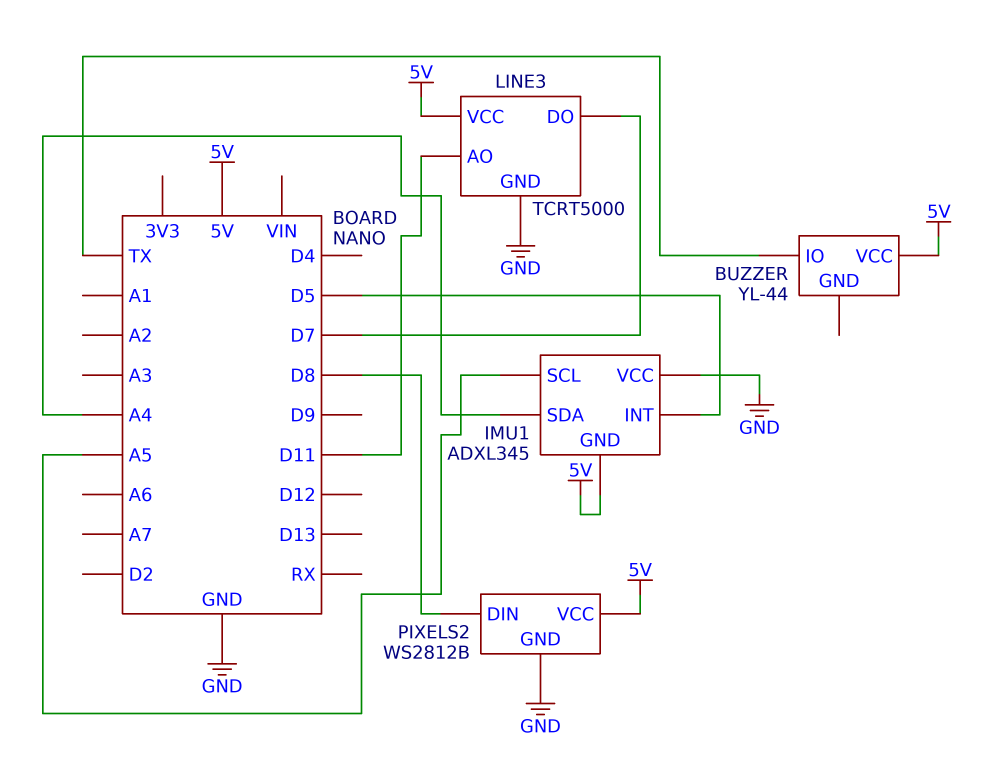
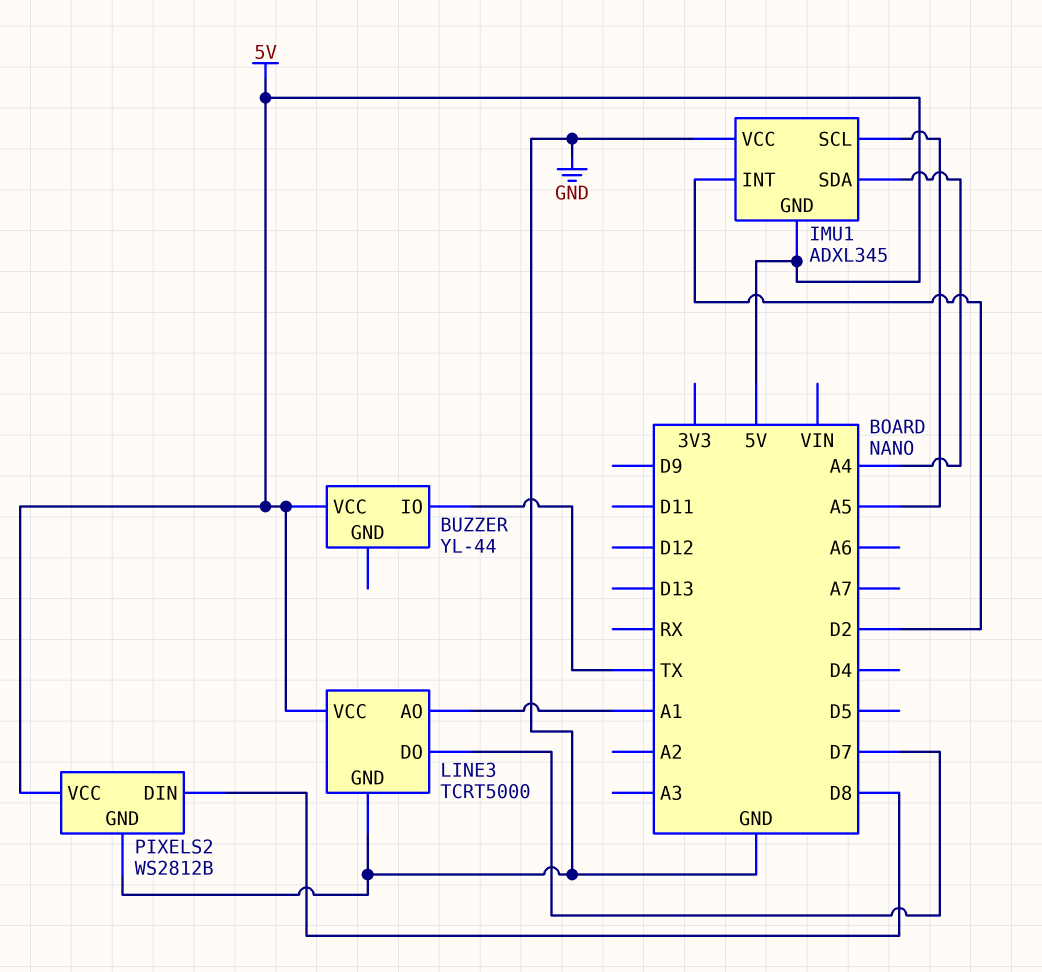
IMU1 pin INT: D5 -> D2
LINE3 pin AO: D11 -> A1

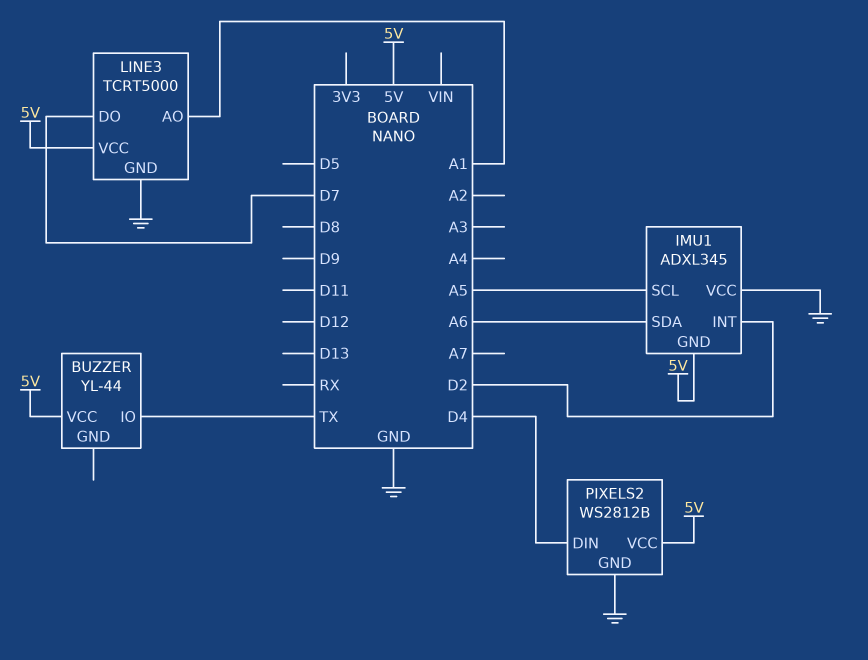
IMU1 pin SDA: A4 -> A6
PIXELS2 pin DIN: D8 -> D4

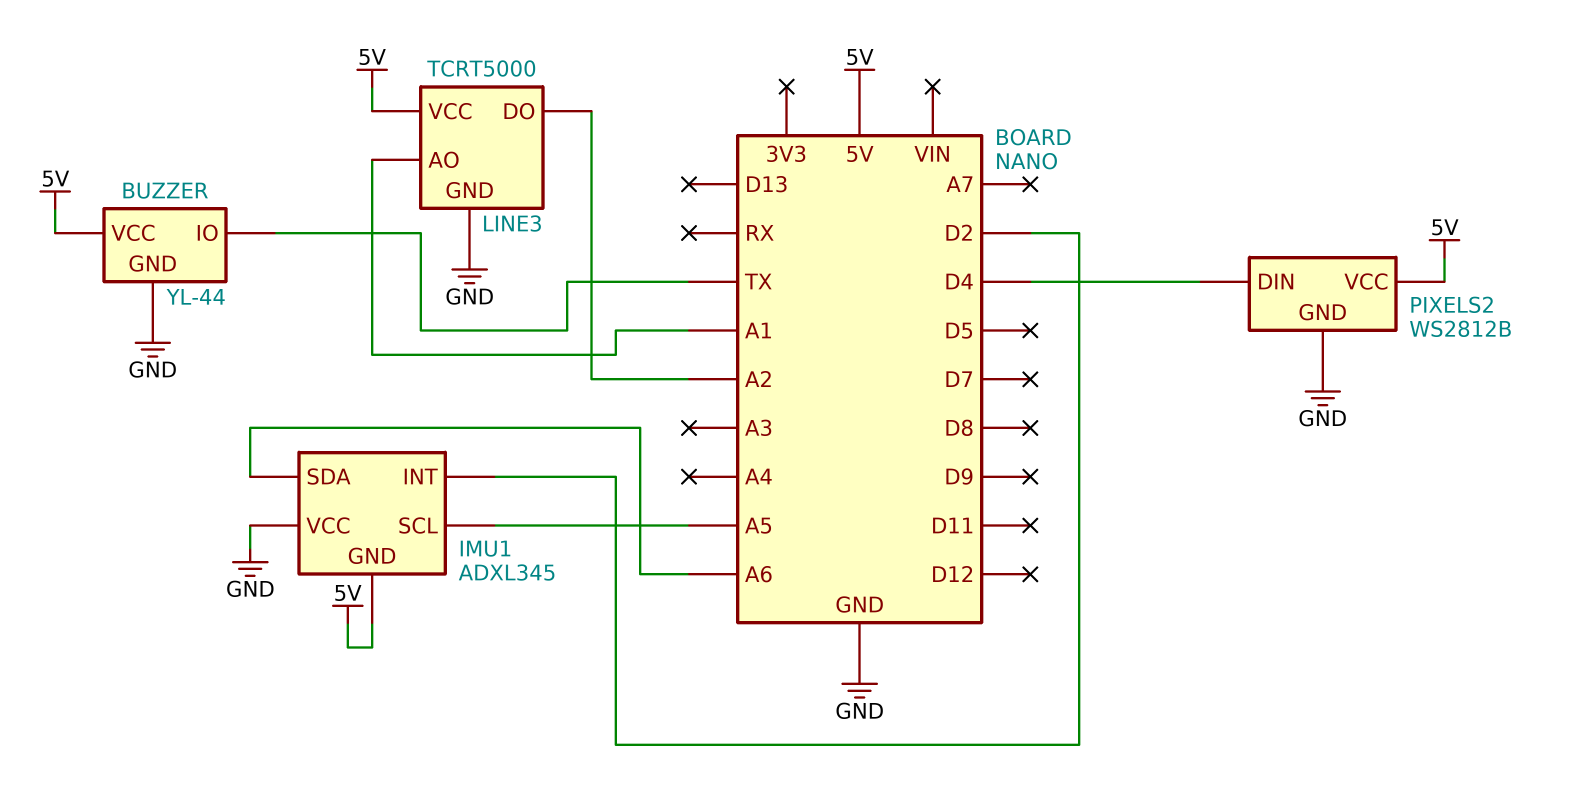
BUZZER pin GND: none -> GND
LINE3 pin DO: D7 -> A2

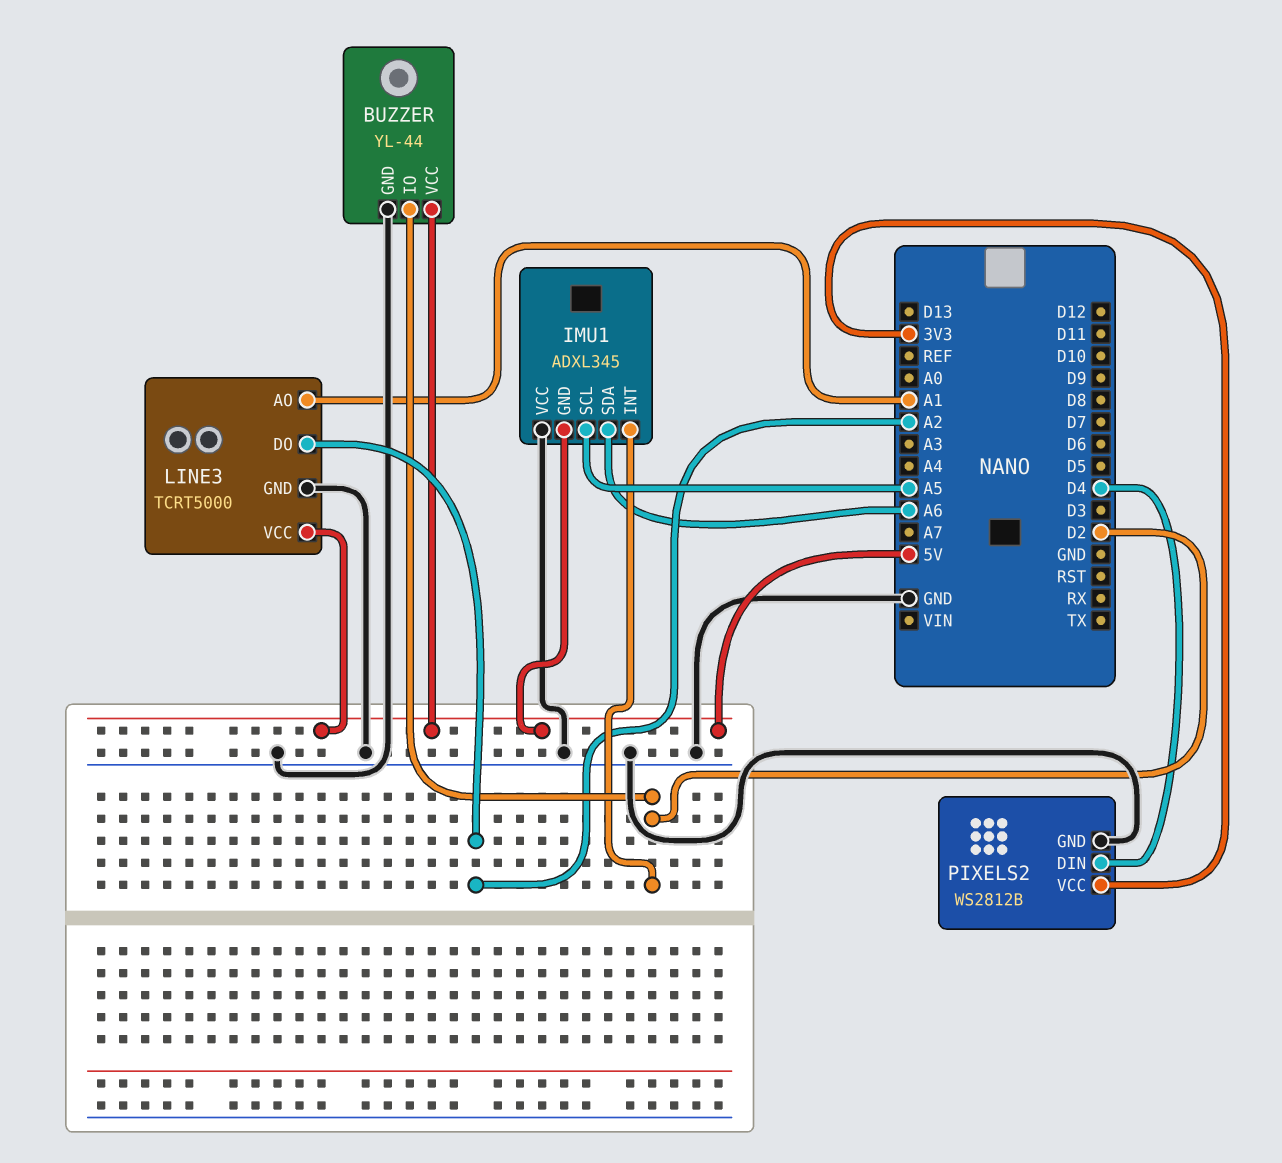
BUZZER pin IO: TX -> D2
PIXELS2 pin VCC: 5V -> 3V3

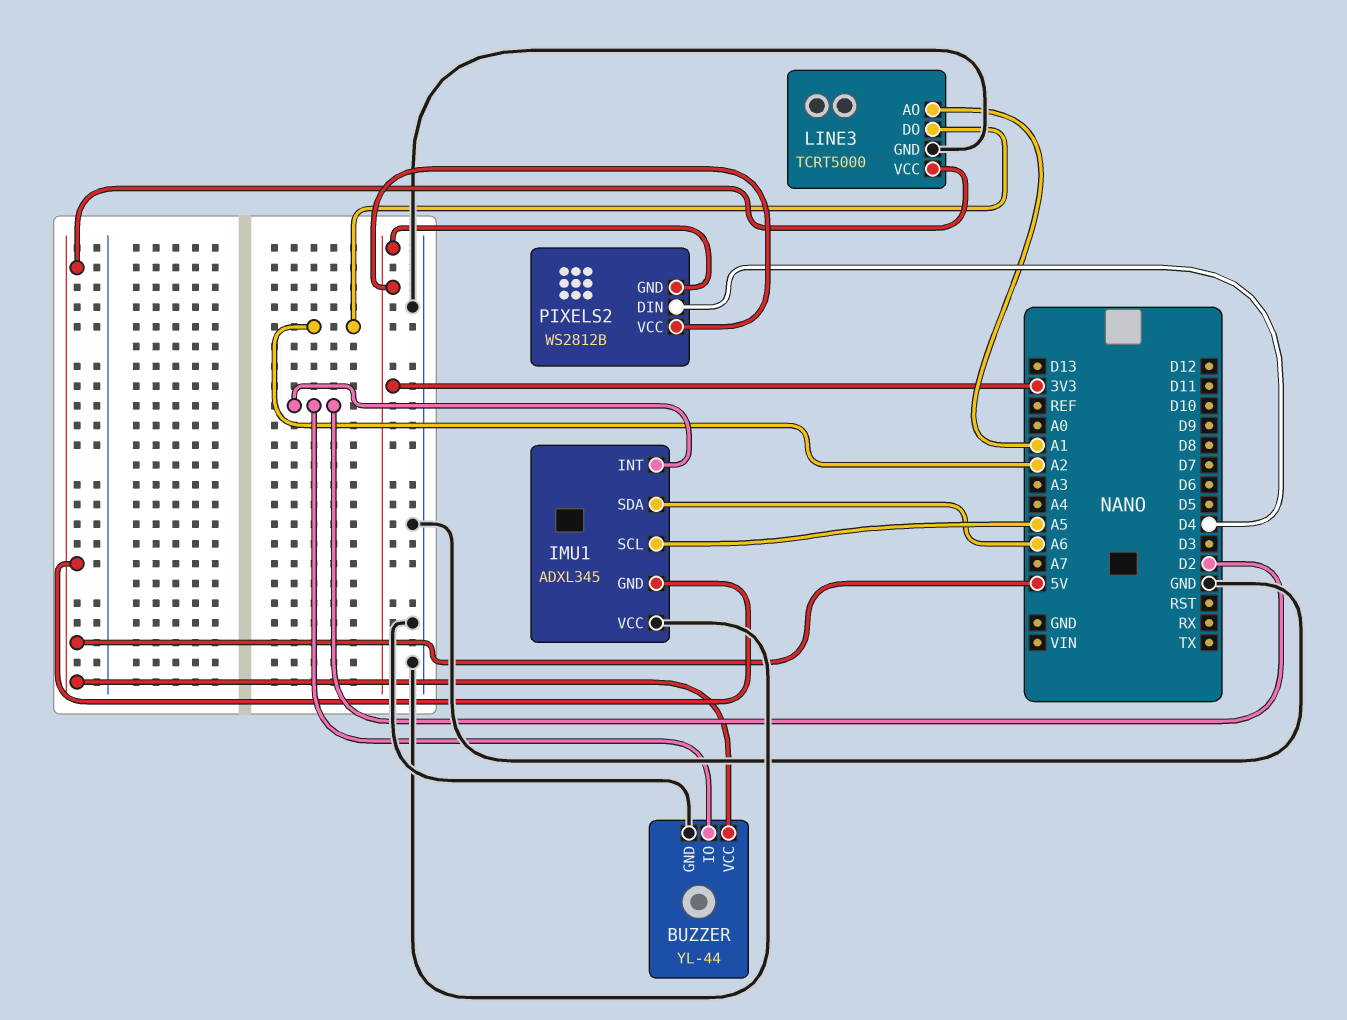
PIXELS2 pin GND: GND -> 3V3

